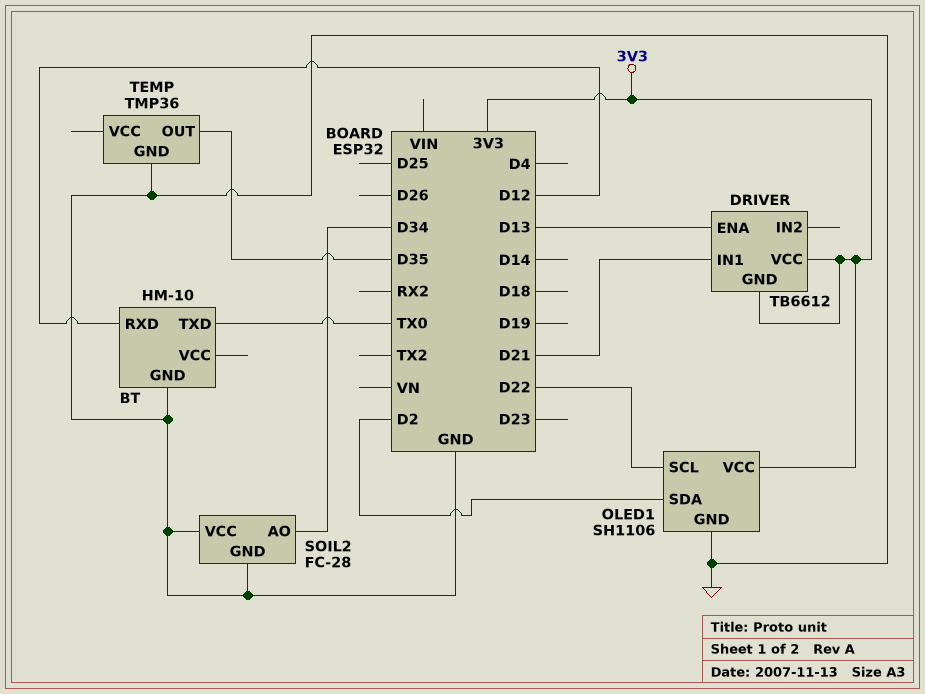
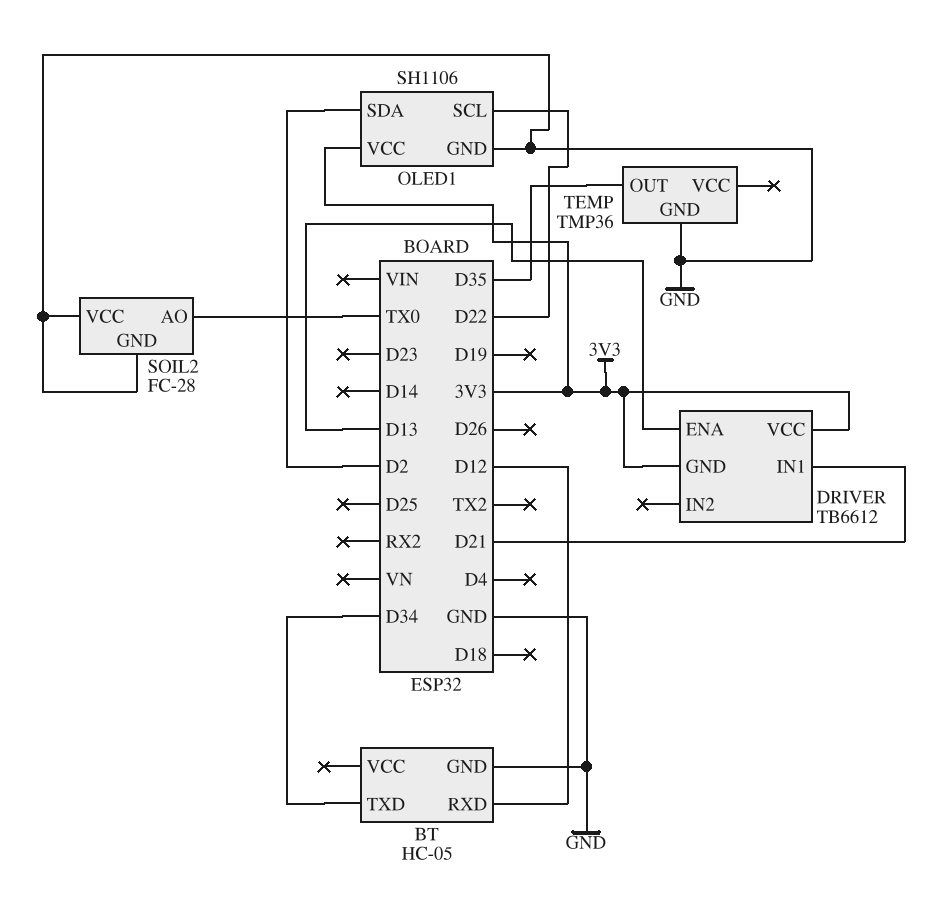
BT: HM-10 -> HC-05
BT pin TXD: TX0 -> D34
SOIL2 pin AO: D34 -> TX0

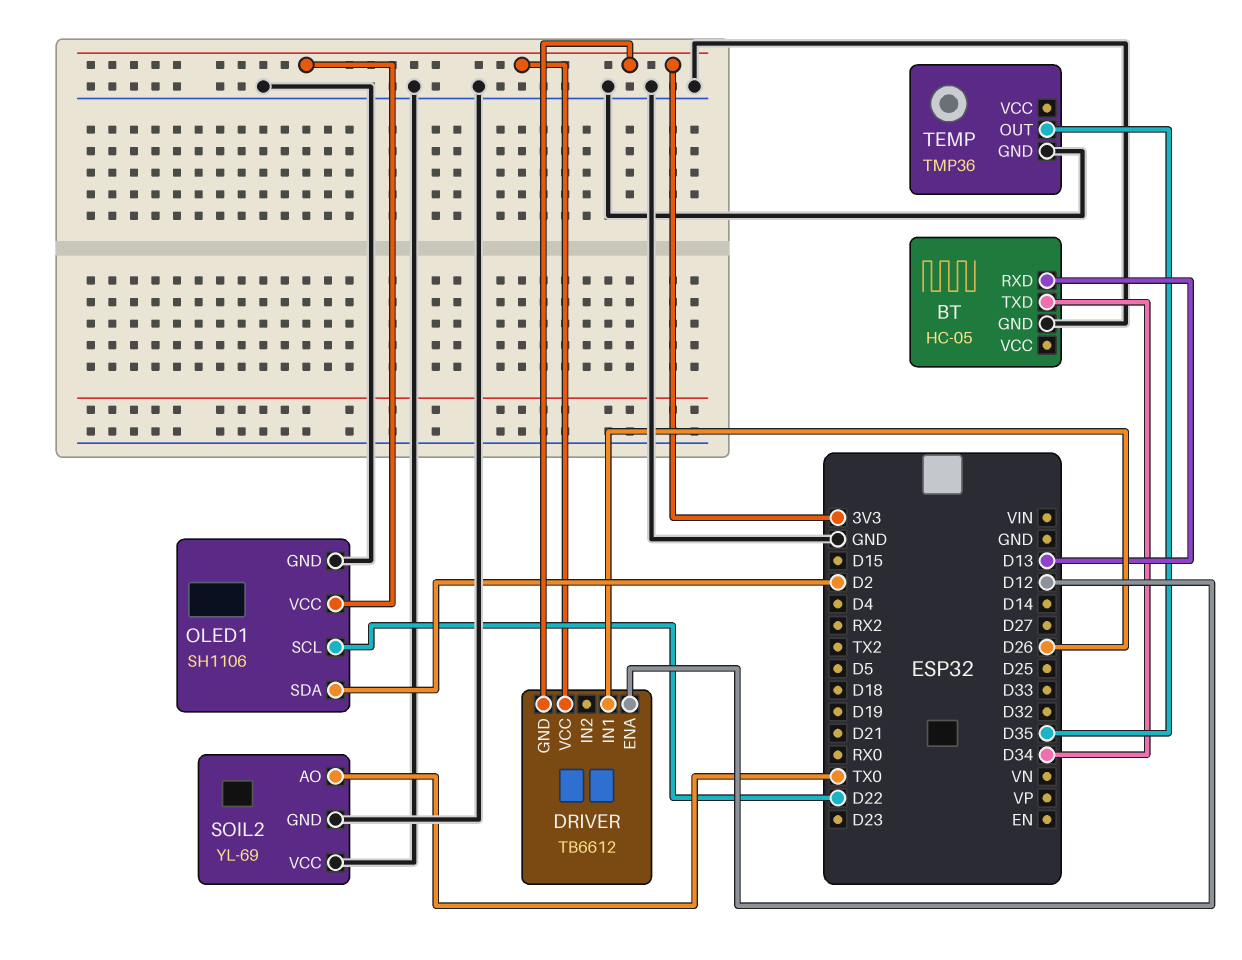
BT pin RXD: D12 -> D13
DRIVER pin ENA: D13 -> D12
DRIVER pin IN1: D21 -> D26
SOIL2: FC-28 -> YL-69

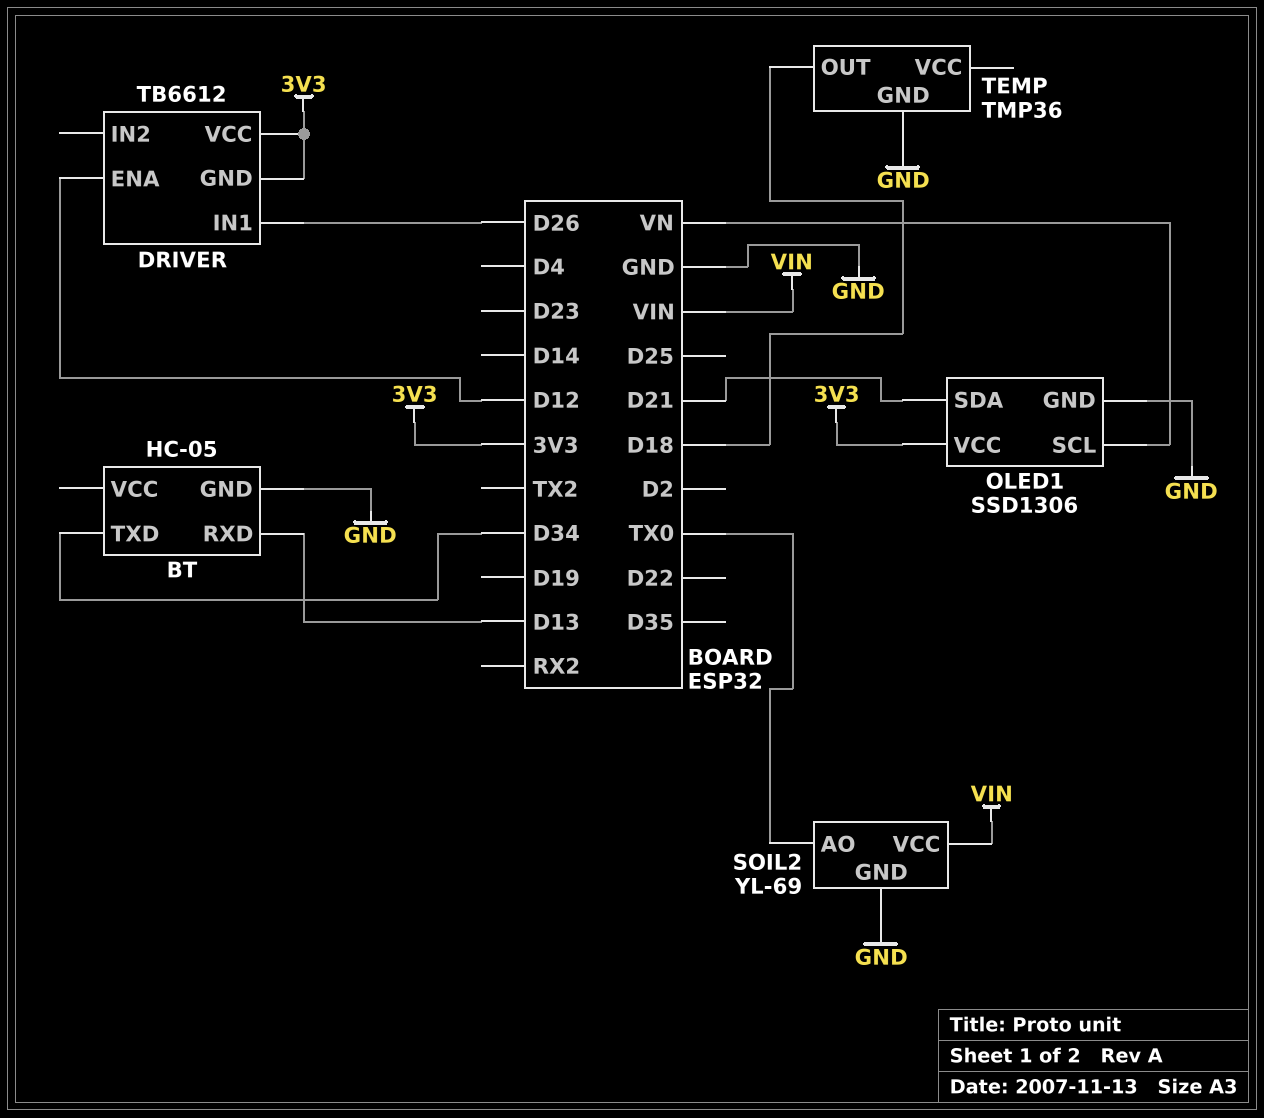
OLED1: SH1106 -> SSD1306
OLED1 pin SCL: D22 -> VN
OLED1 pin SDA: D2 -> D21
SOIL2 pin VCC: GND -> VIN
TEMP pin OUT: D35 -> D18

